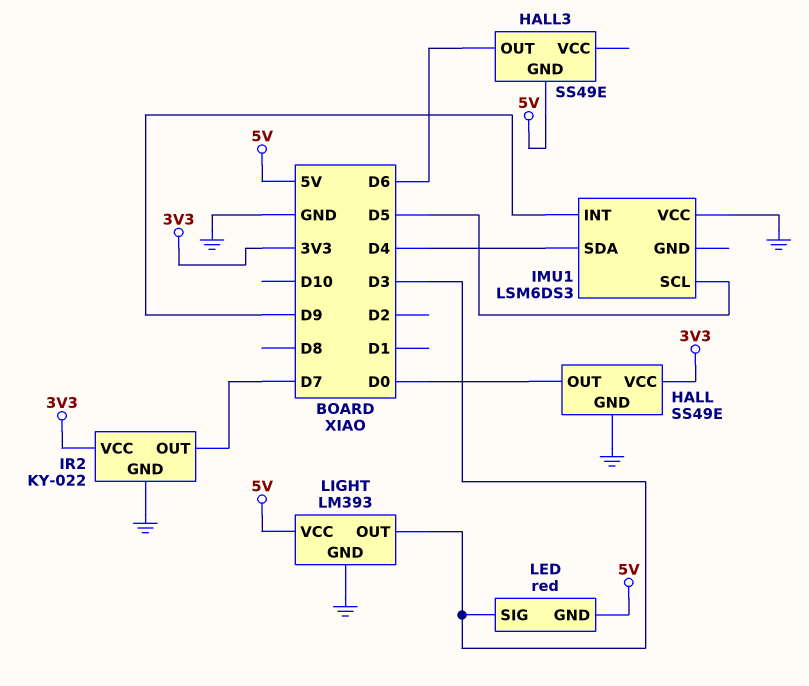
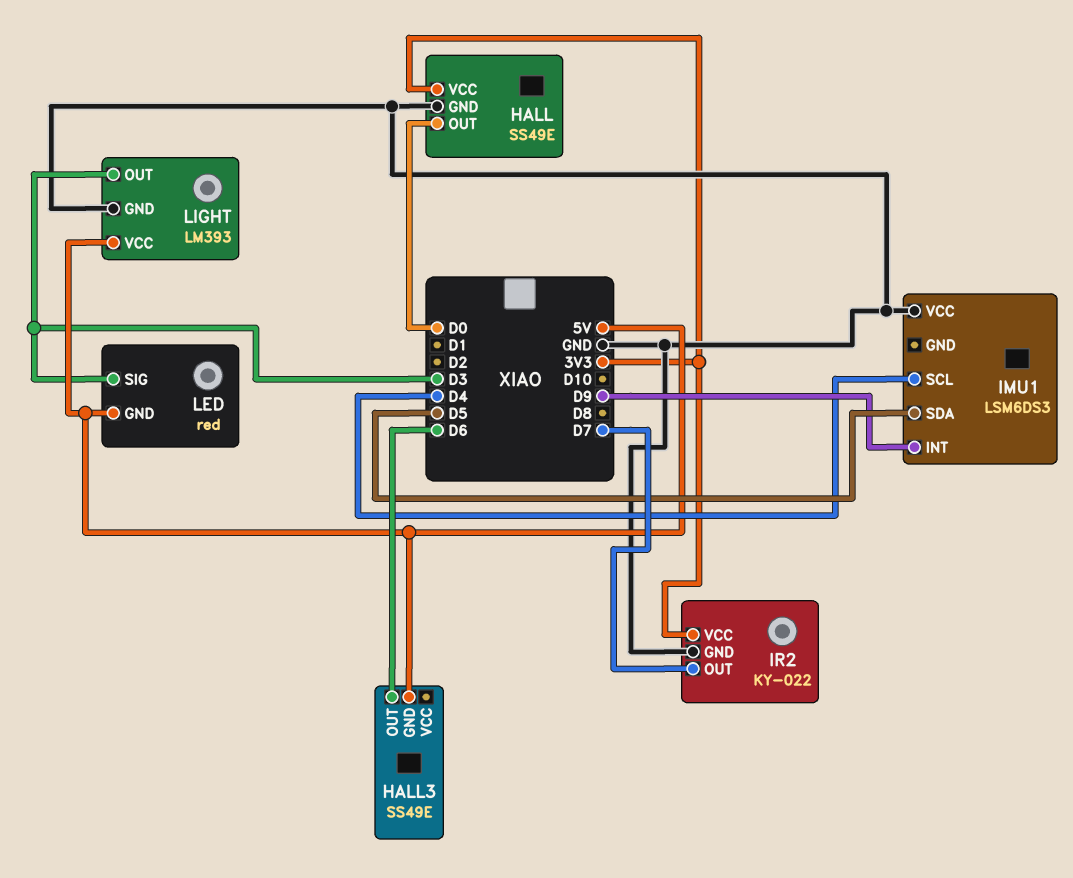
IMU1 pin SCL: D5 -> D4
IMU1 pin SDA: D4 -> D5

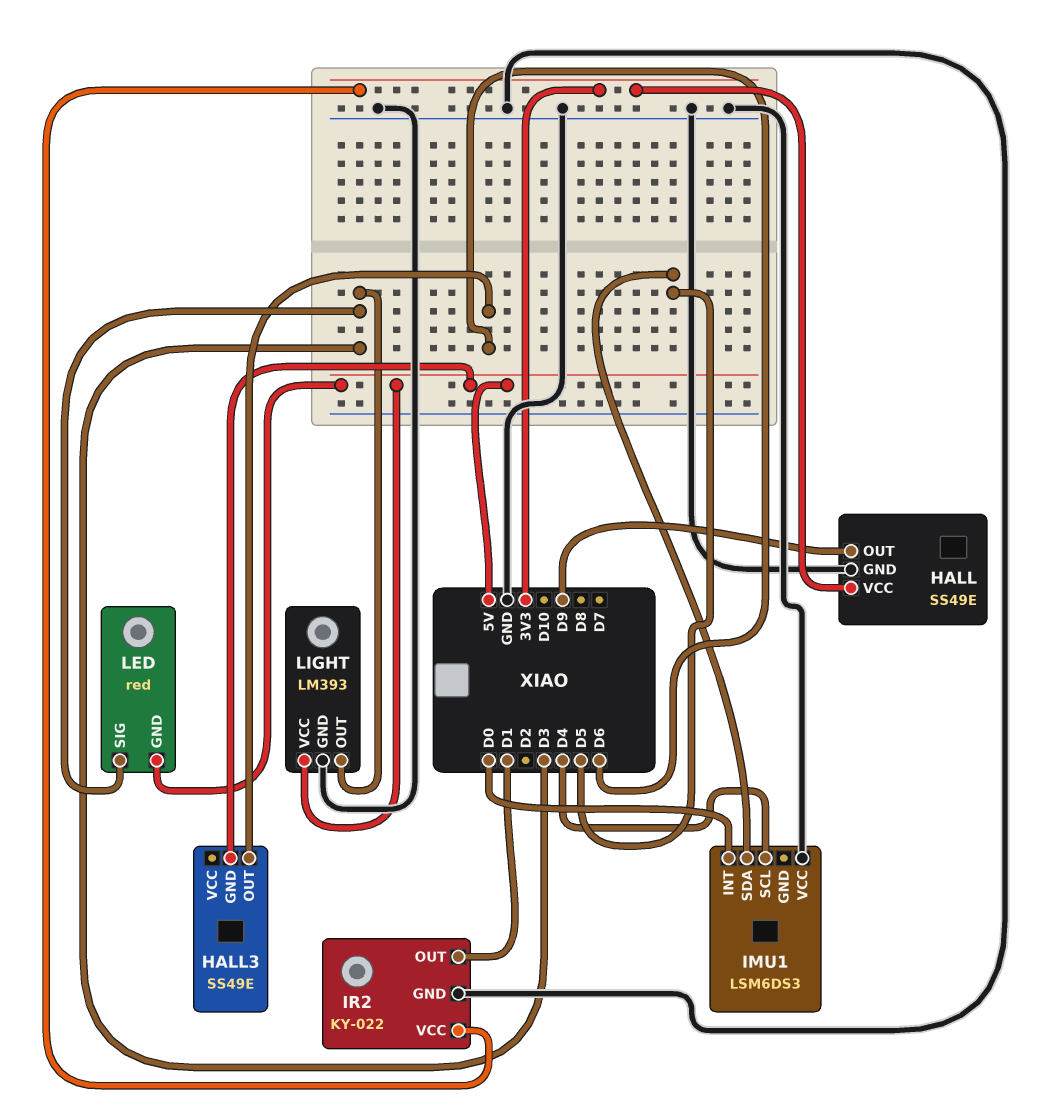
HALL pin OUT: D0 -> D9
IMU1 pin INT: D9 -> D0
IR2 pin OUT: D7 -> D1

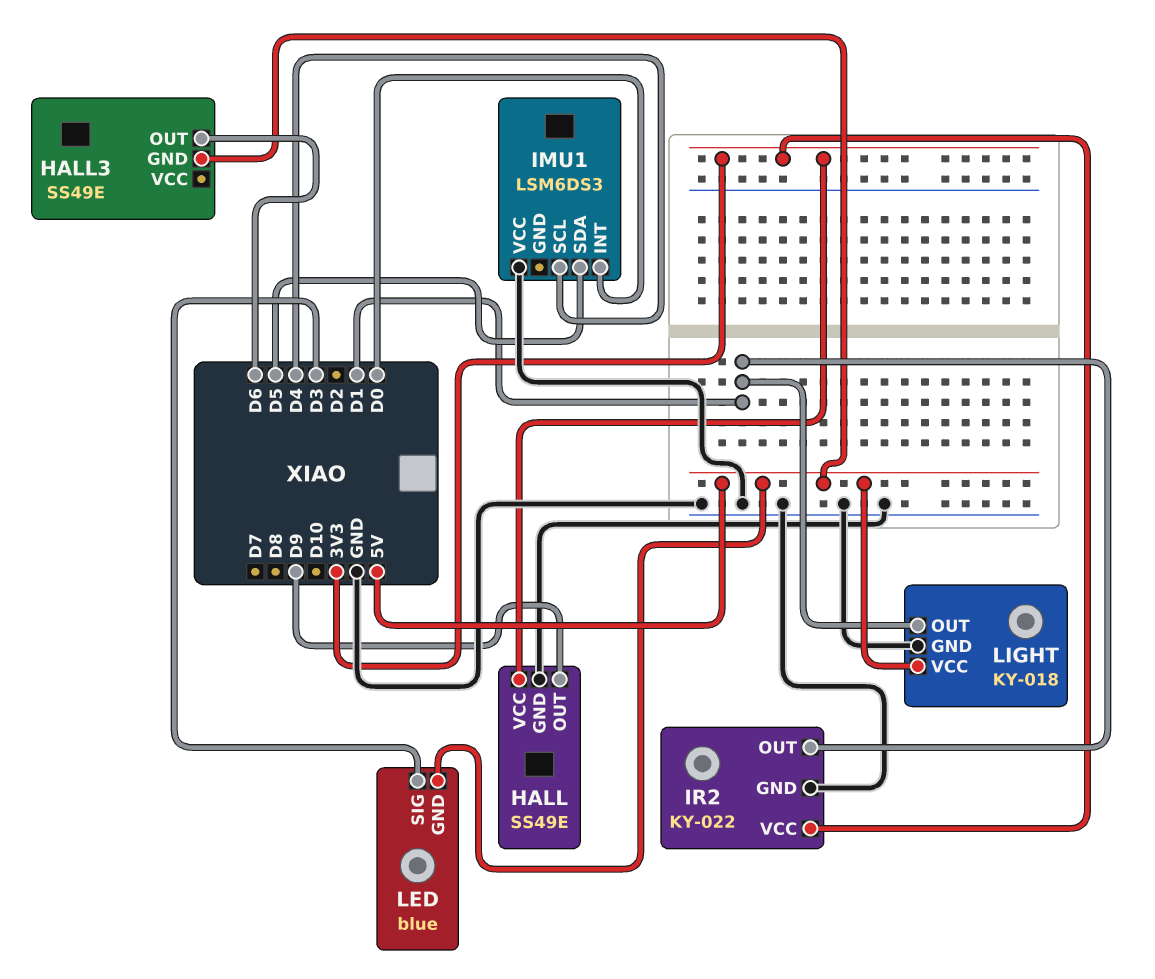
LED: red -> blue
LIGHT: LM393 -> KY-018
LIGHT pin OUT: D3 -> D1

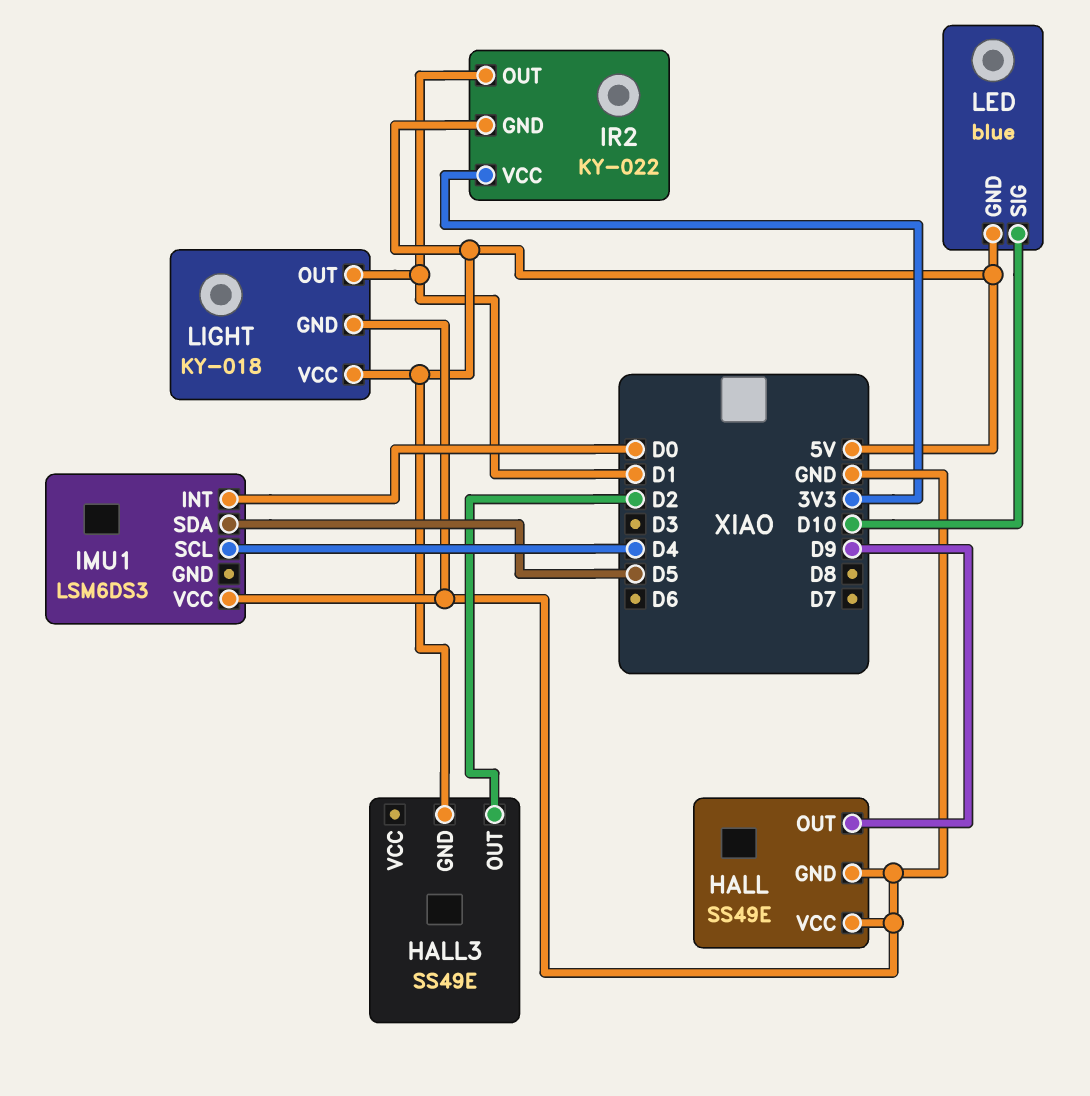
HALL pin VCC: 3V3 -> GND
HALL3 pin OUT: D6 -> D2
IR2 pin GND: GND -> 5V
LED pin SIG: D3 -> D10

